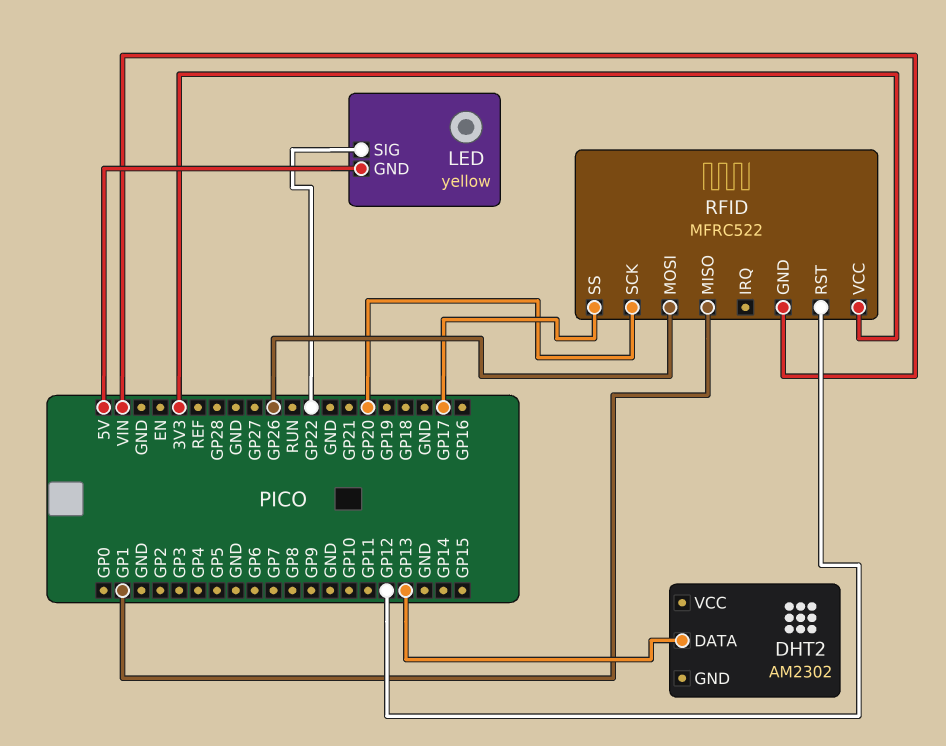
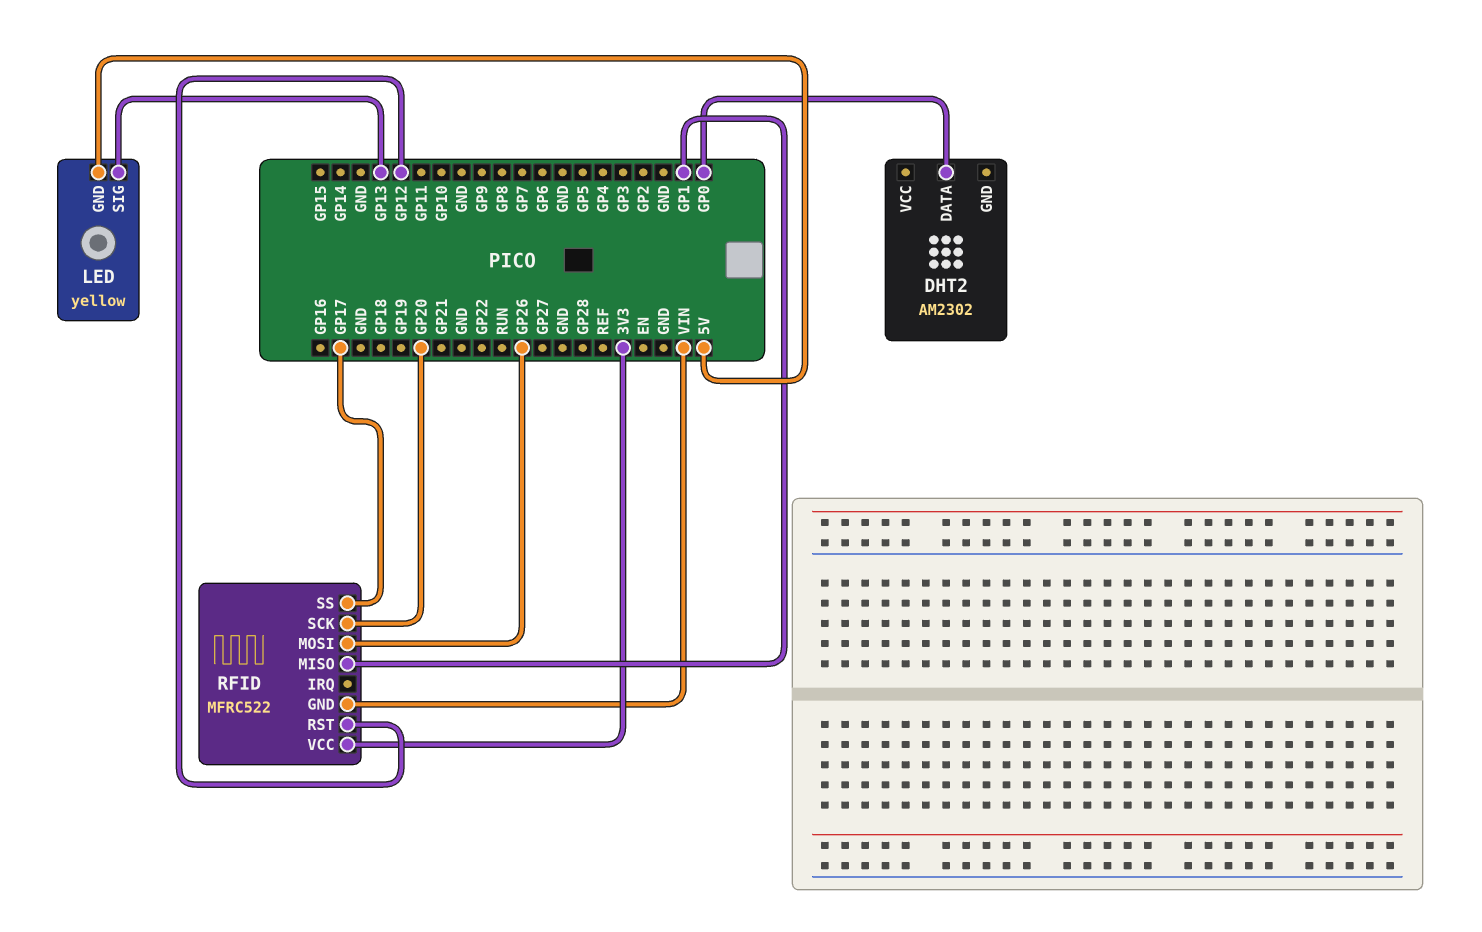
DHT2 pin DATA: GP13 -> GP0
LED pin SIG: GP22 -> GP13

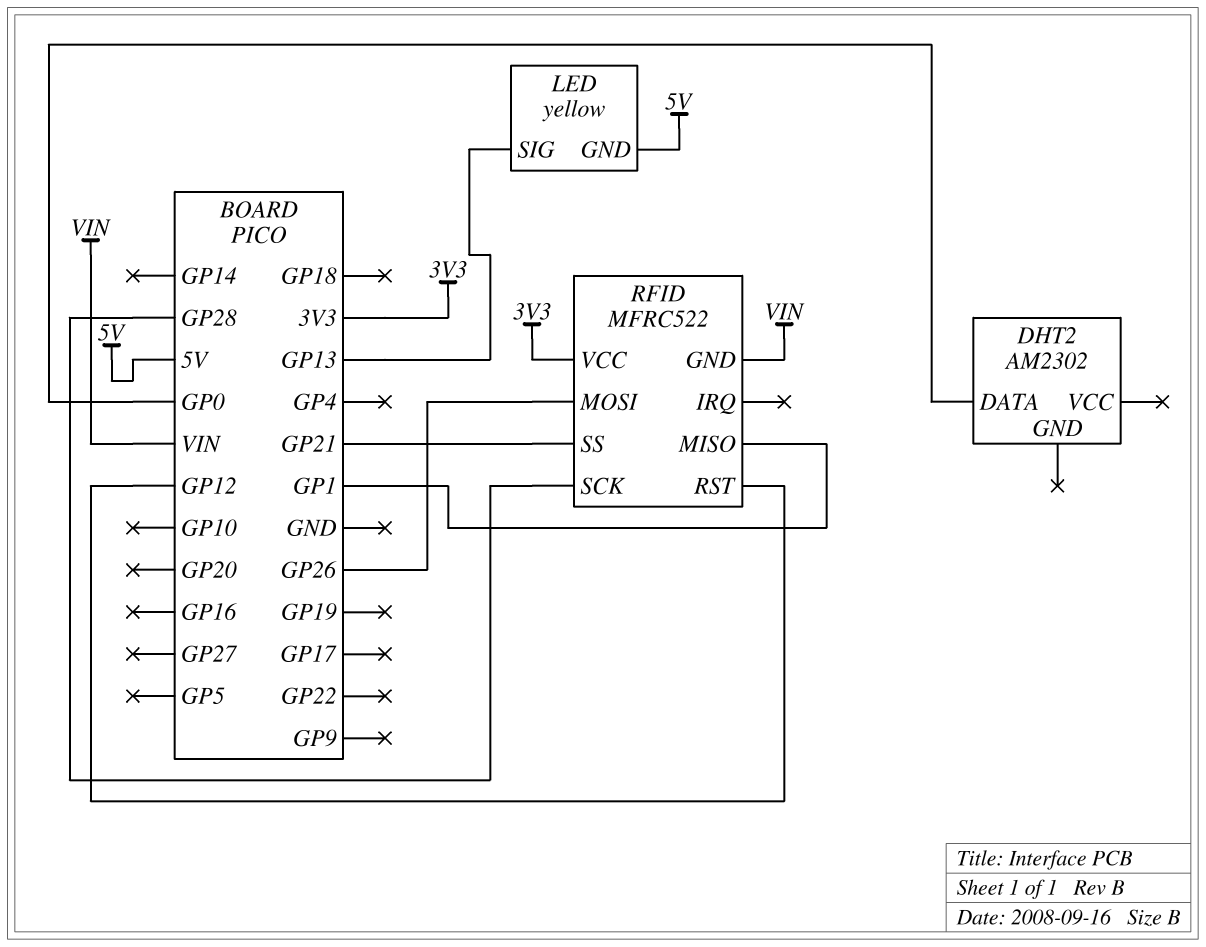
RFID pin SCK: GP20 -> GP28
RFID pin SS: GP17 -> GP21

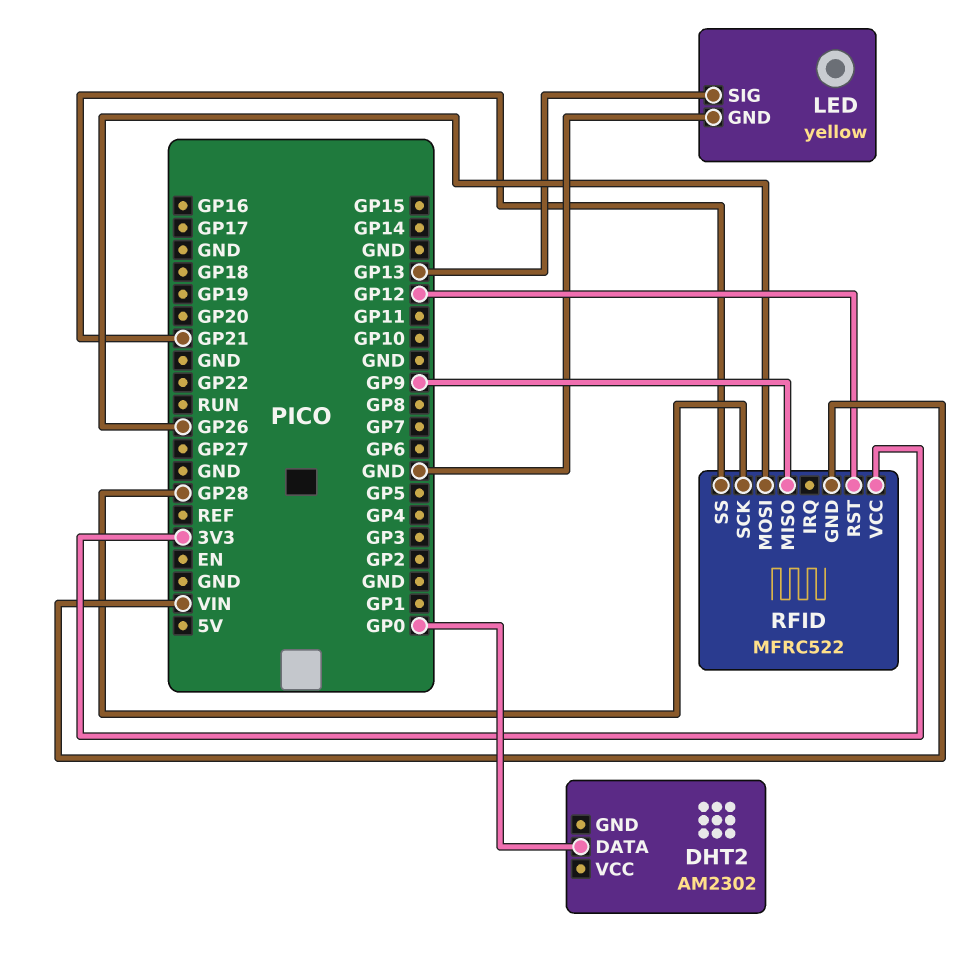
LED pin GND: 5V -> GND
RFID pin MISO: GP1 -> GP9

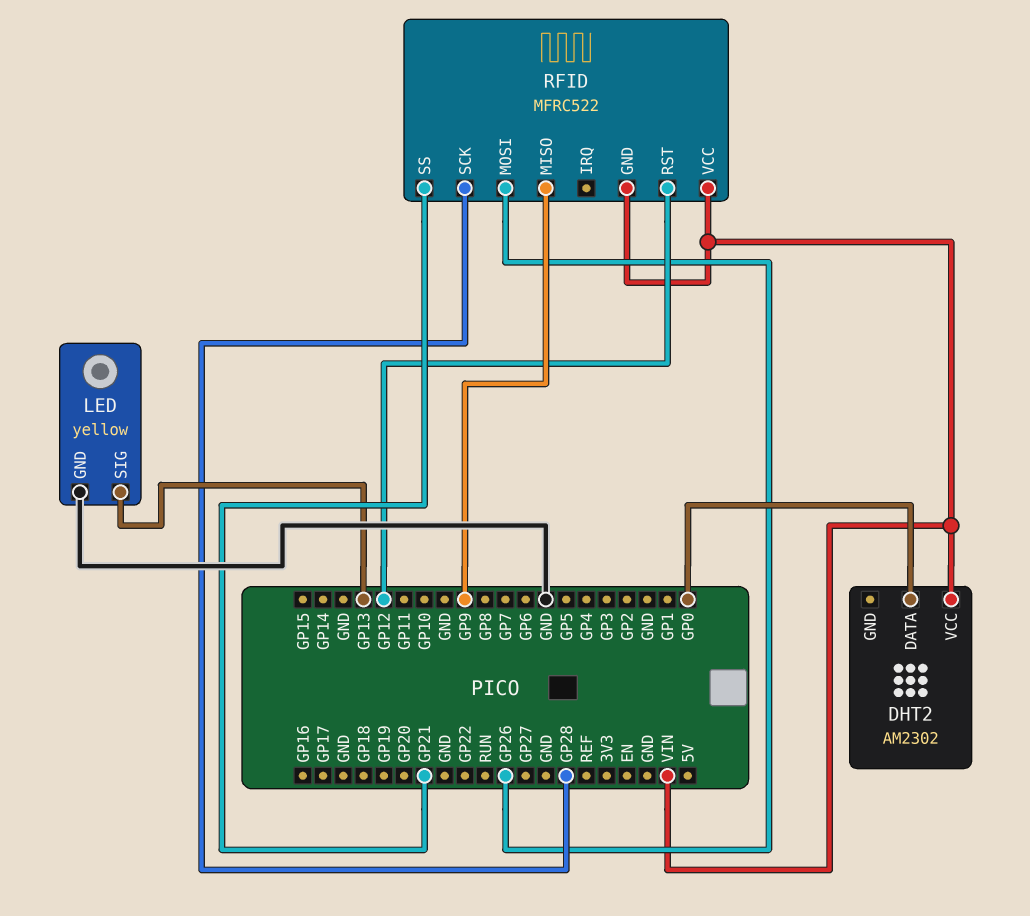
DHT2 pin VCC: none -> VIN
RFID pin VCC: 3V3 -> VIN

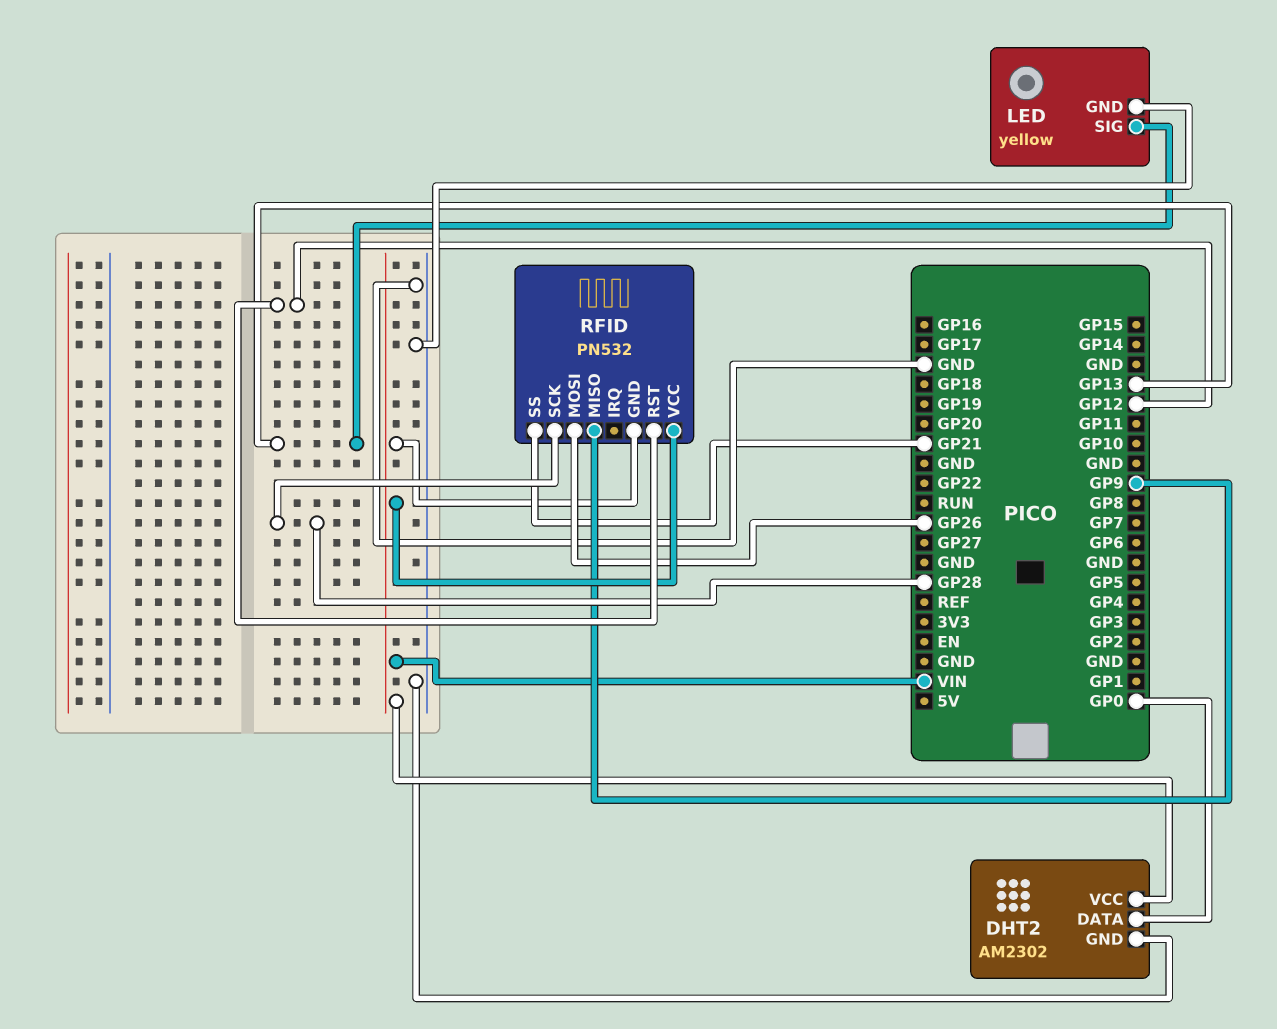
DHT2 pin GND: none -> GND
RFID: MFRC522 -> PN532

